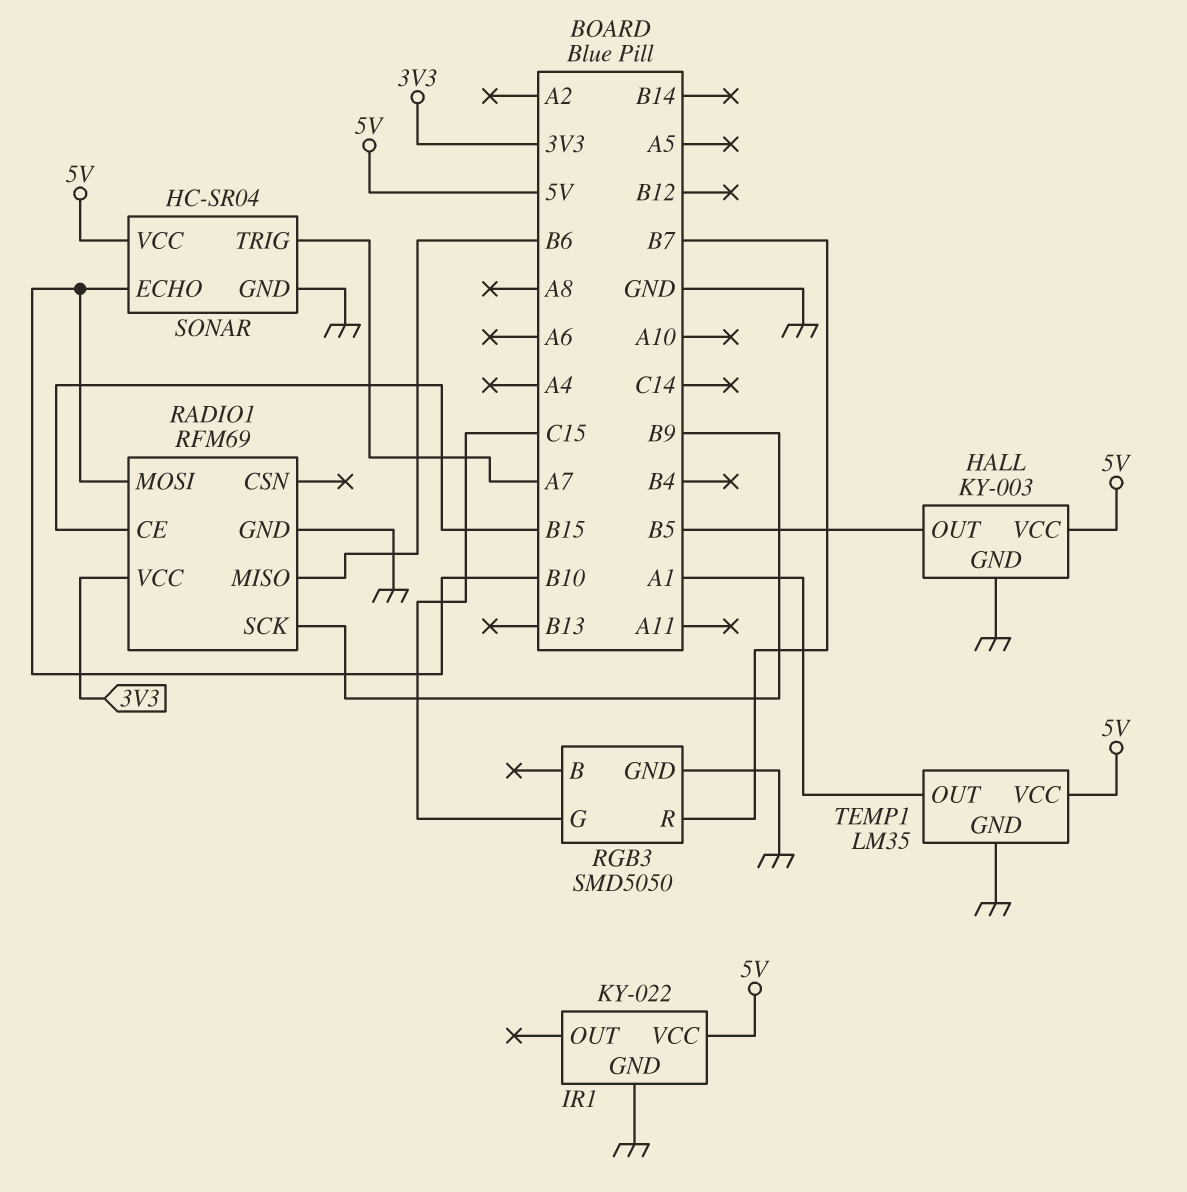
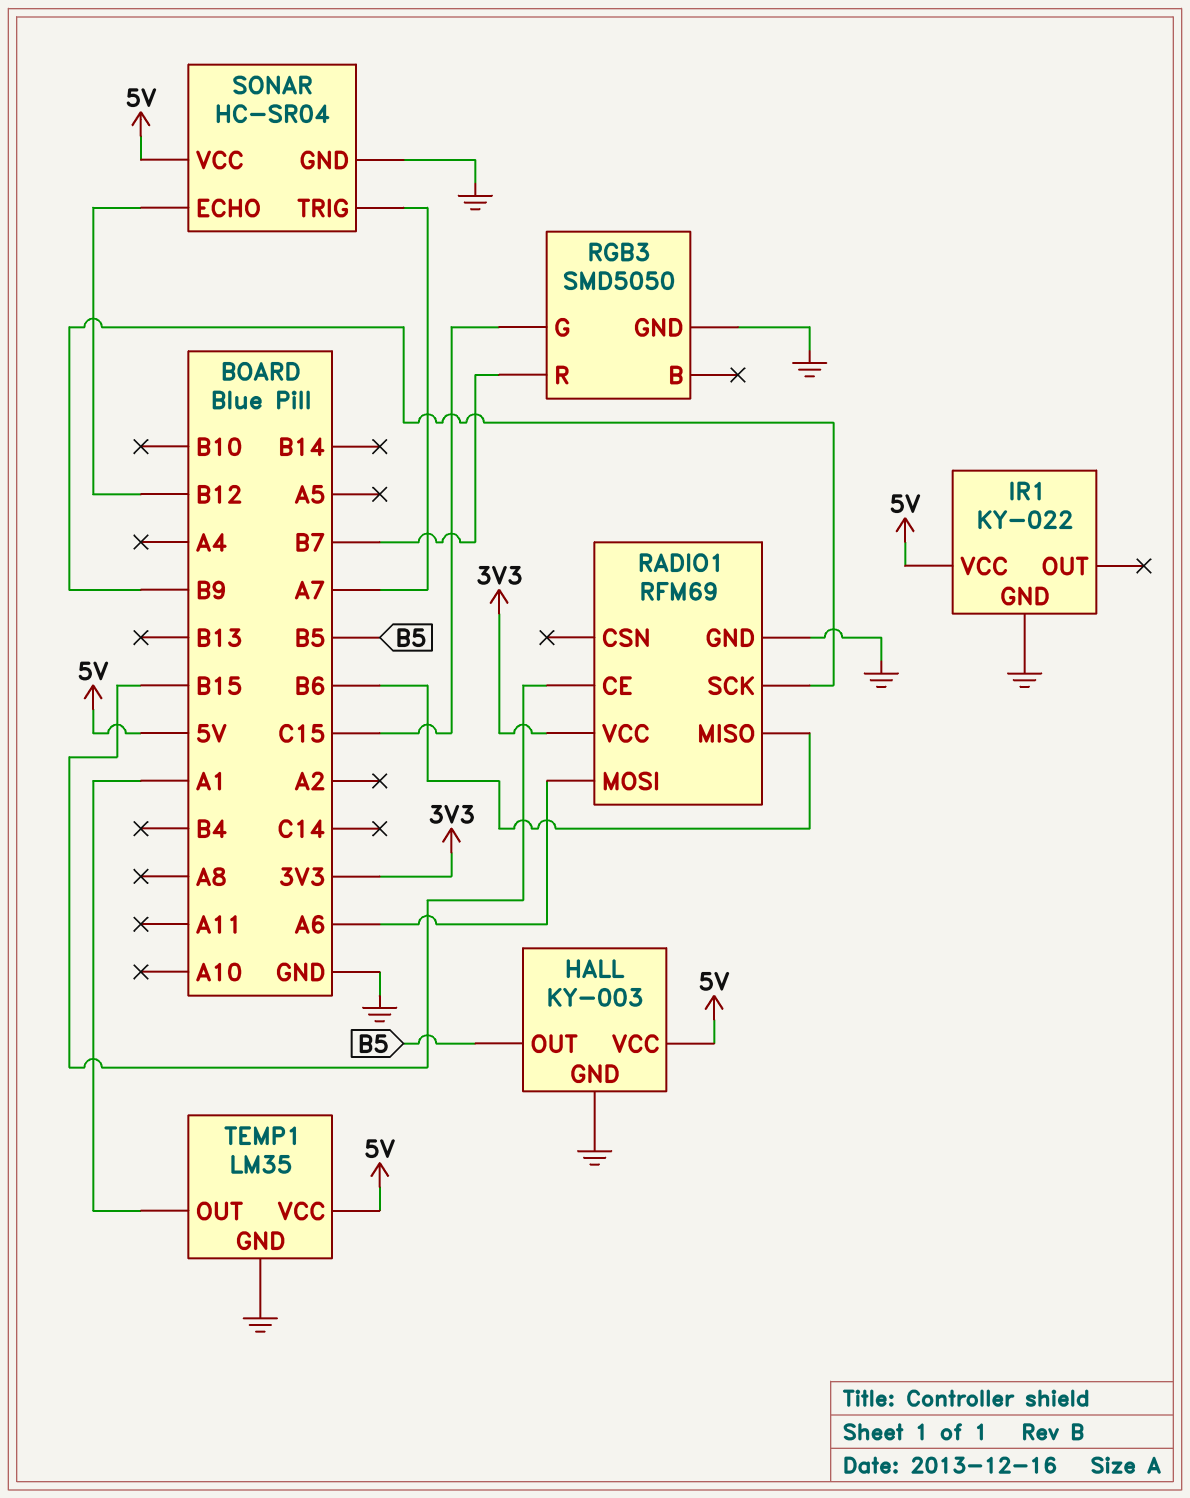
RADIO1 pin MOSI: B10 -> A6
SONAR pin ECHO: B10 -> B12

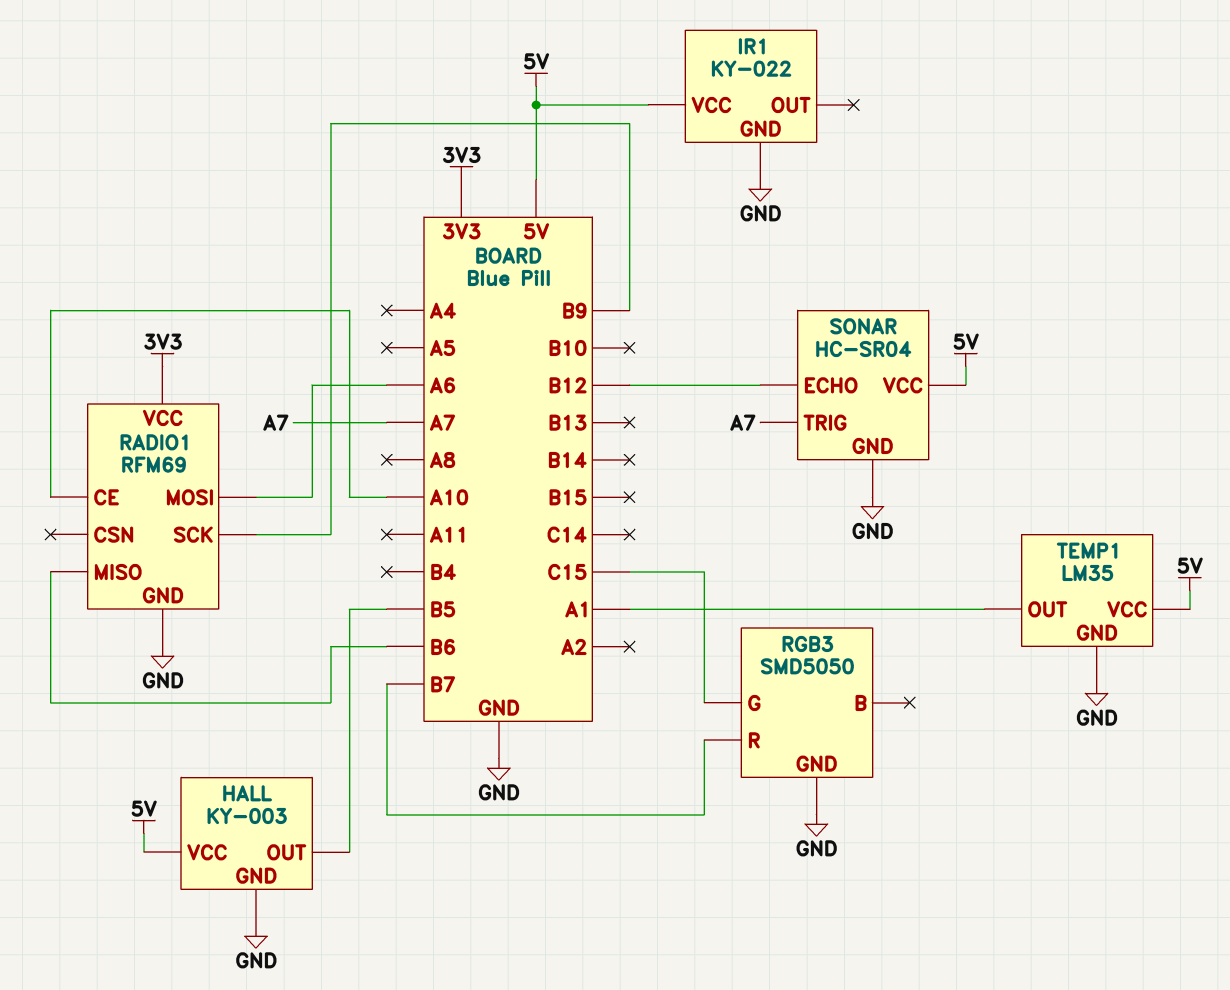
RADIO1 pin CE: B15 -> A10

